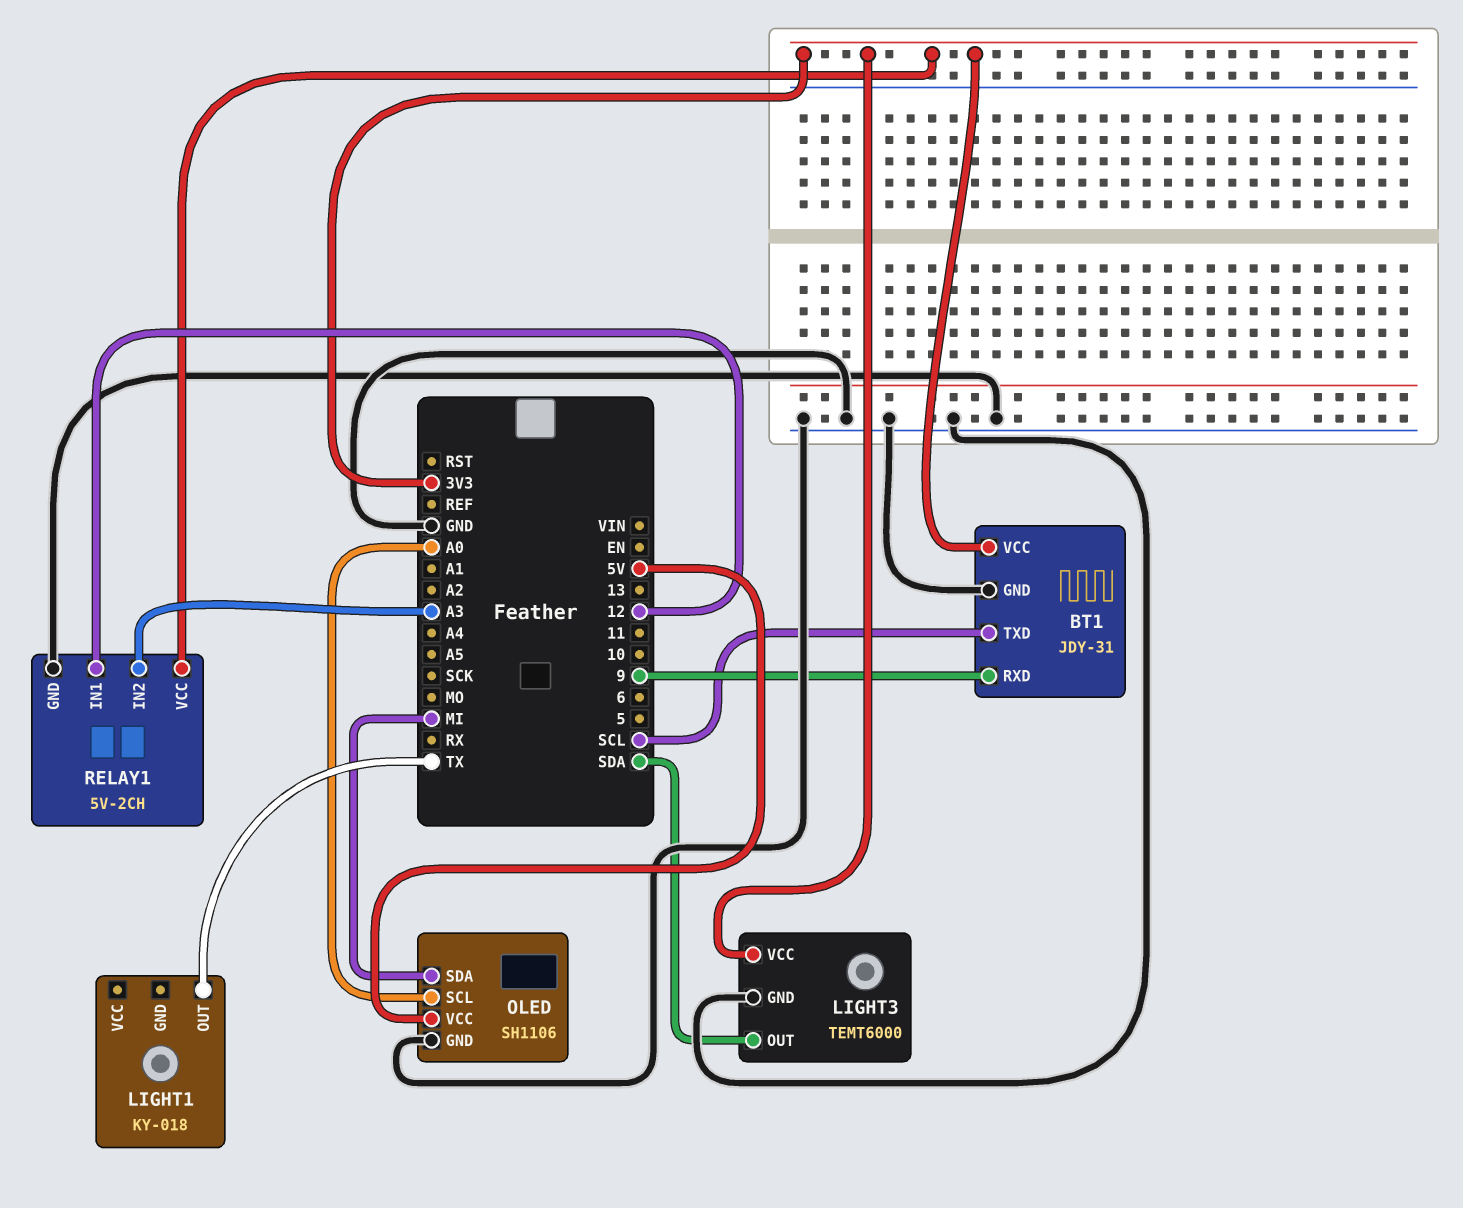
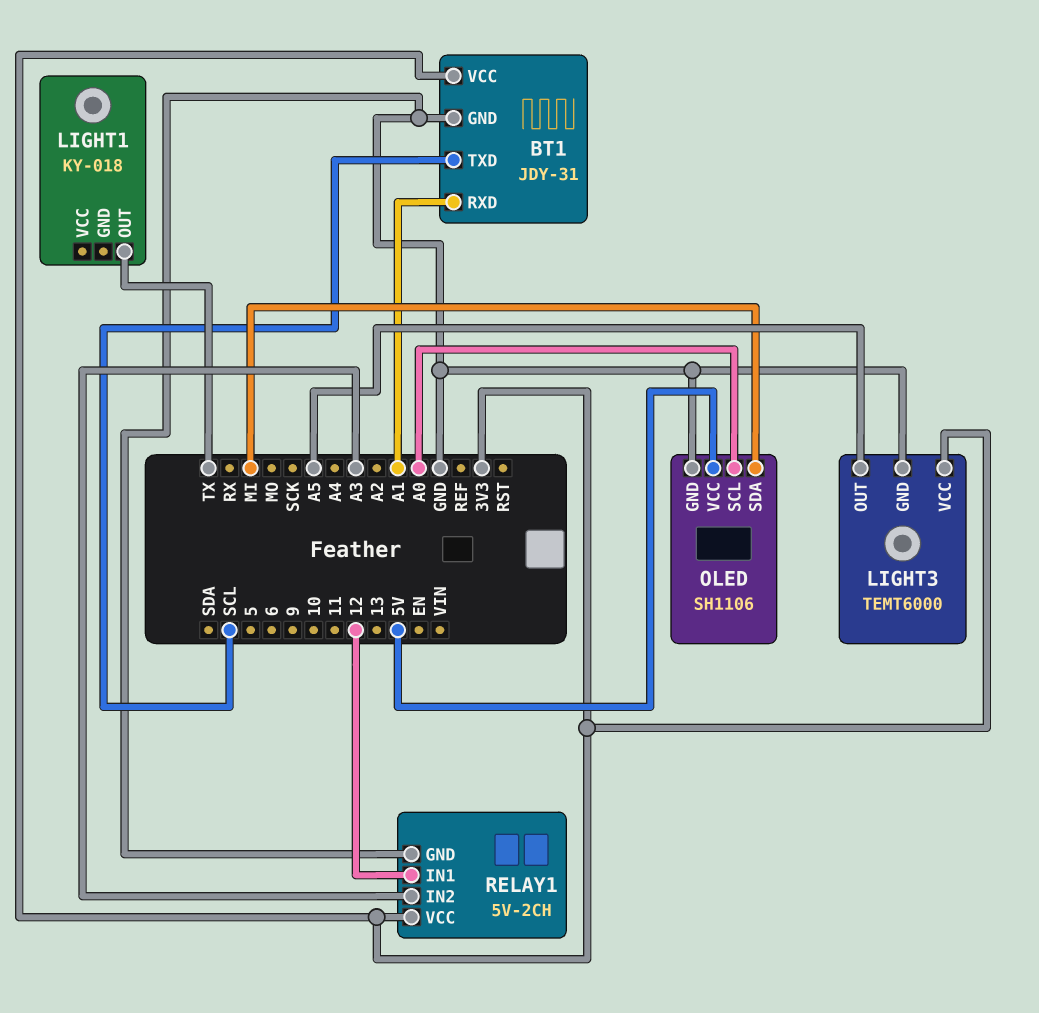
BT1 pin RXD: 9 -> A1
LIGHT3 pin OUT: SDA -> A5

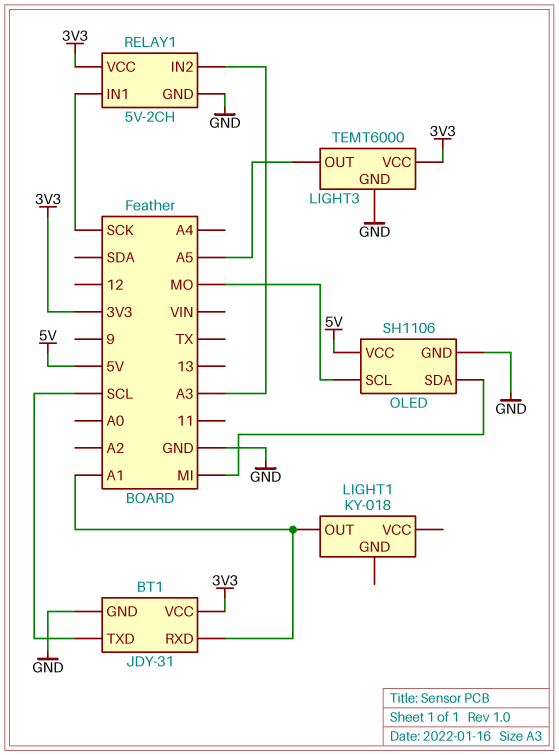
LIGHT1 pin OUT: TX -> A1
OLED pin SCL: A0 -> MO
RELAY1 pin IN1: 12 -> SCK

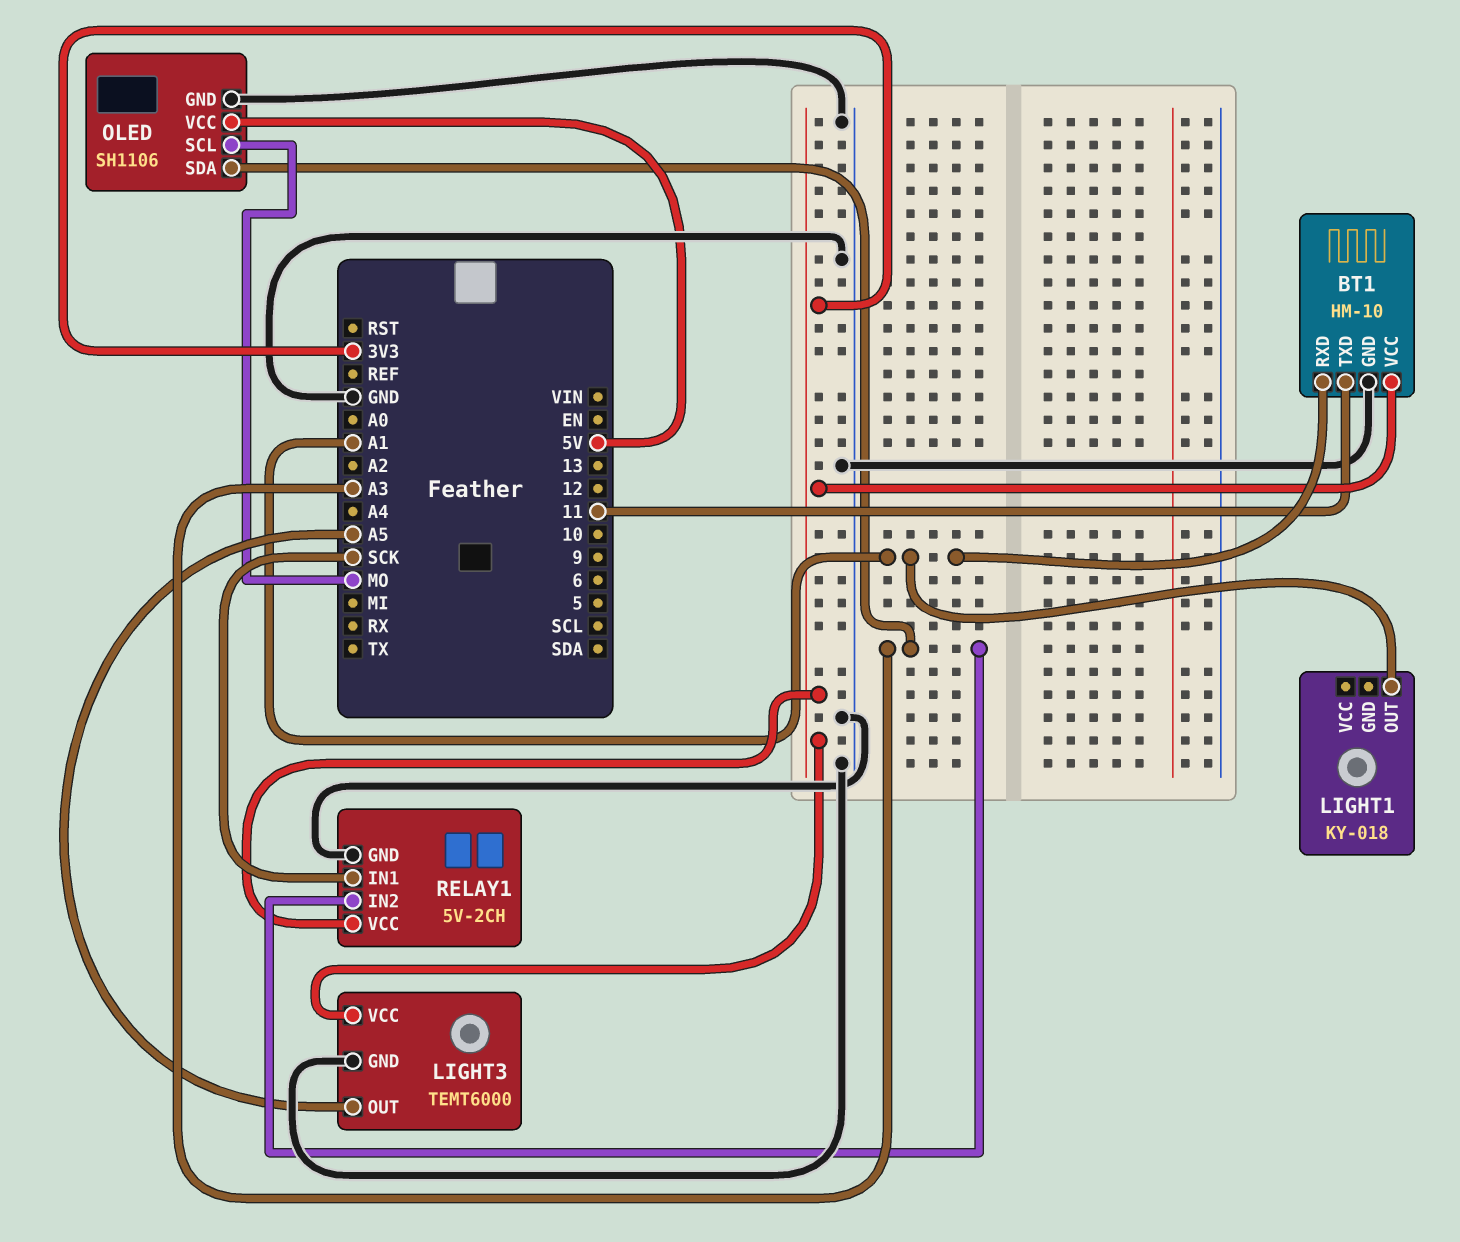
BT1: JDY-31 -> HM-10
BT1 pin TXD: SCL -> 11
OLED pin SDA: MI -> A3

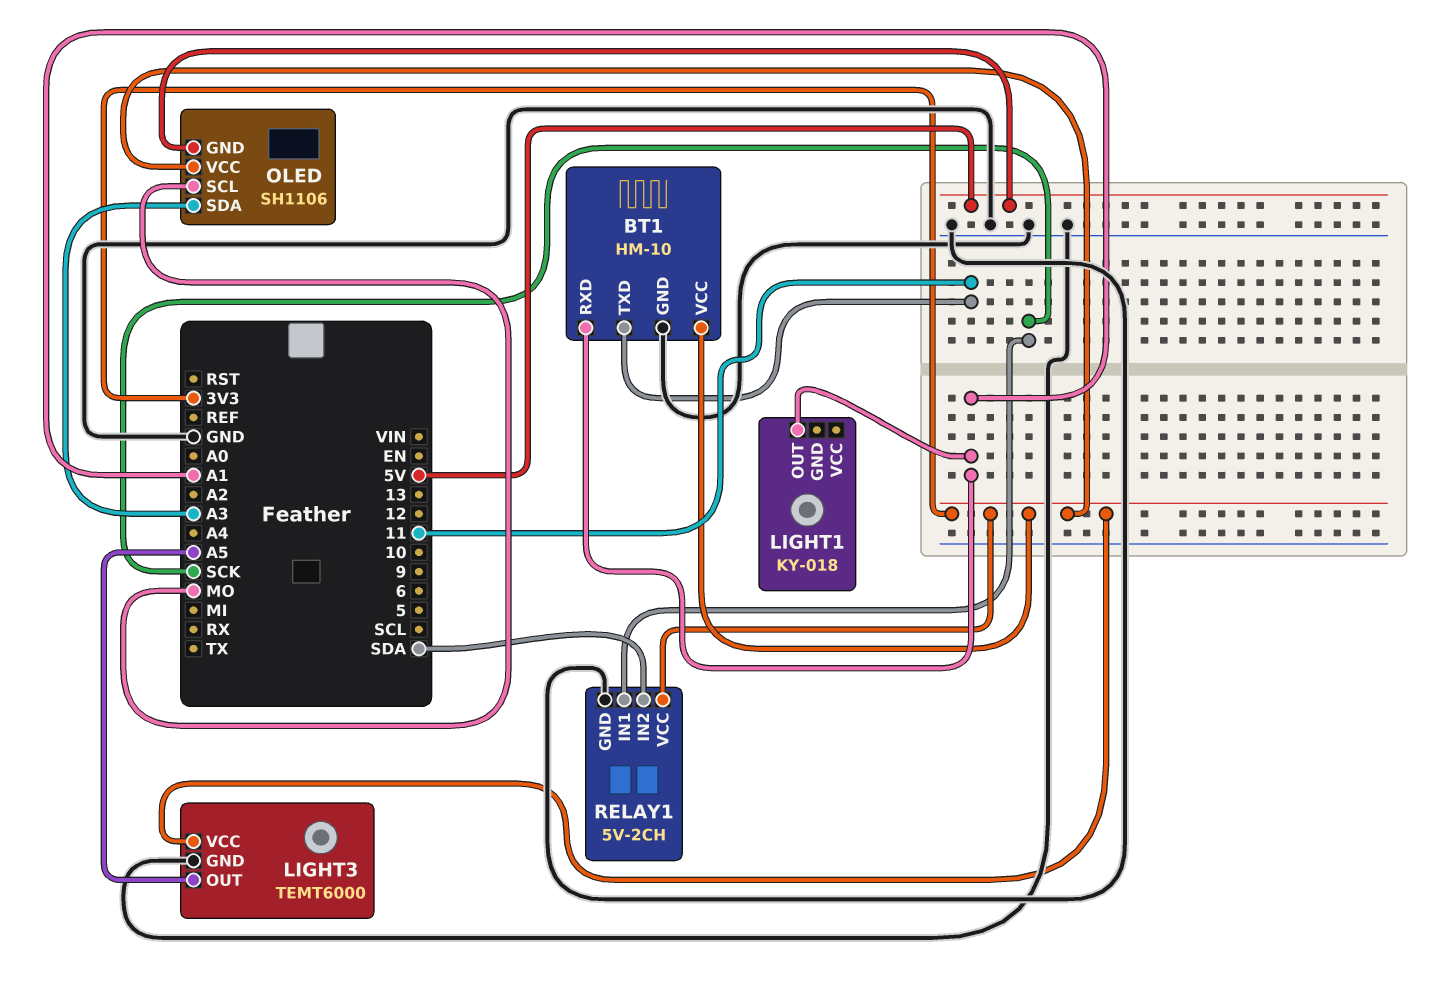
OLED pin GND: GND -> 5V
OLED pin VCC: 5V -> 3V3
RELAY1 pin IN2: A3 -> SDA

